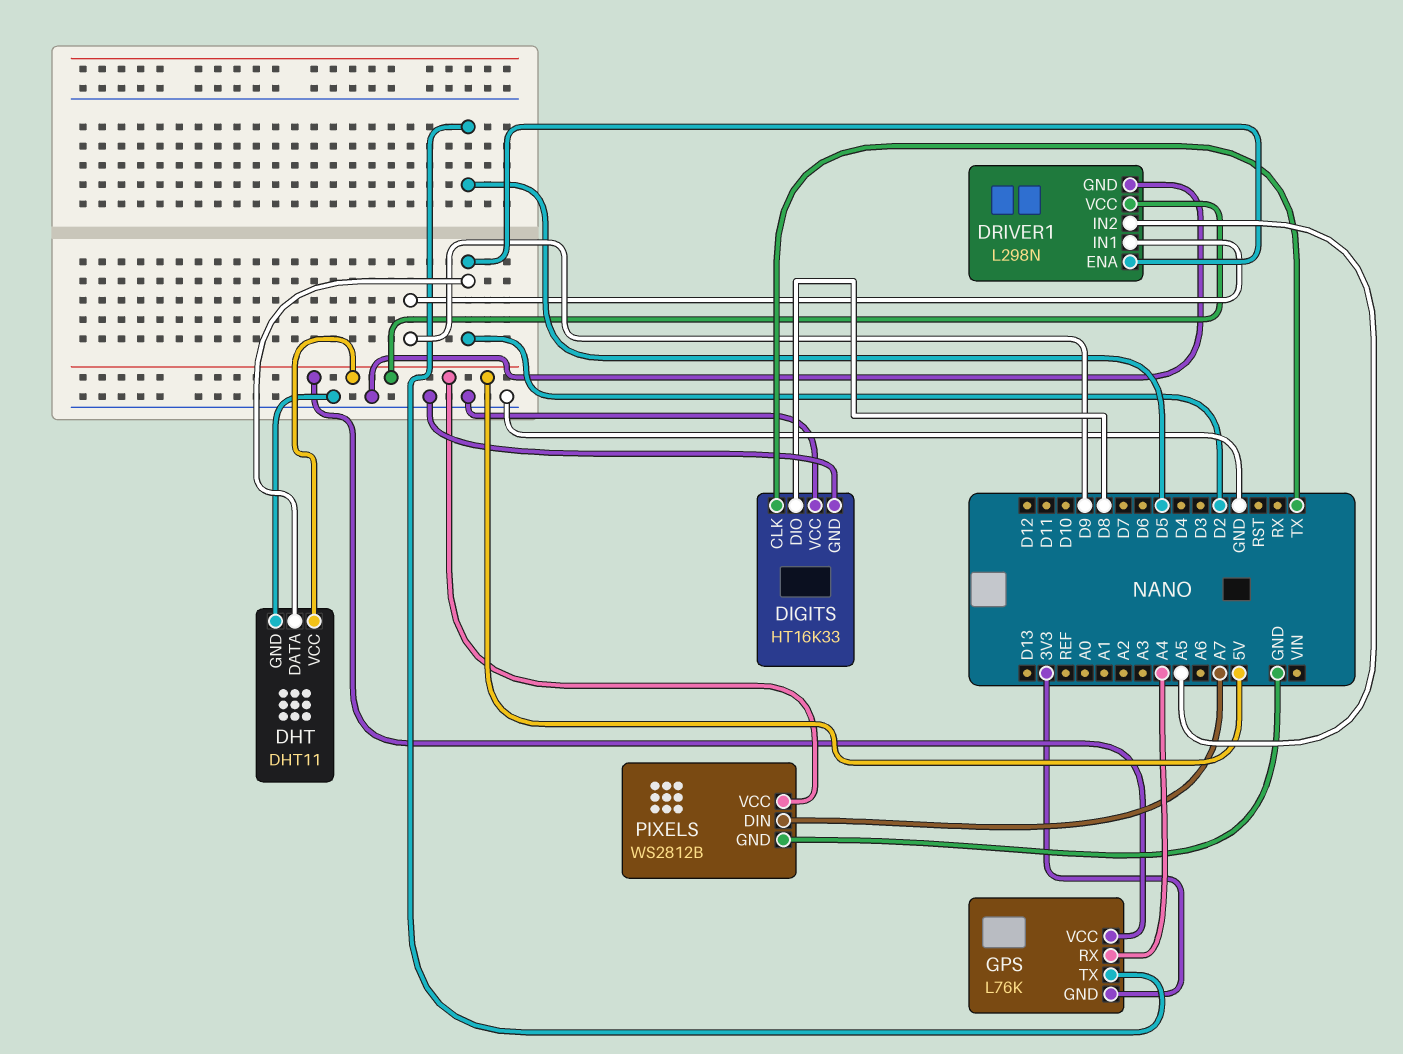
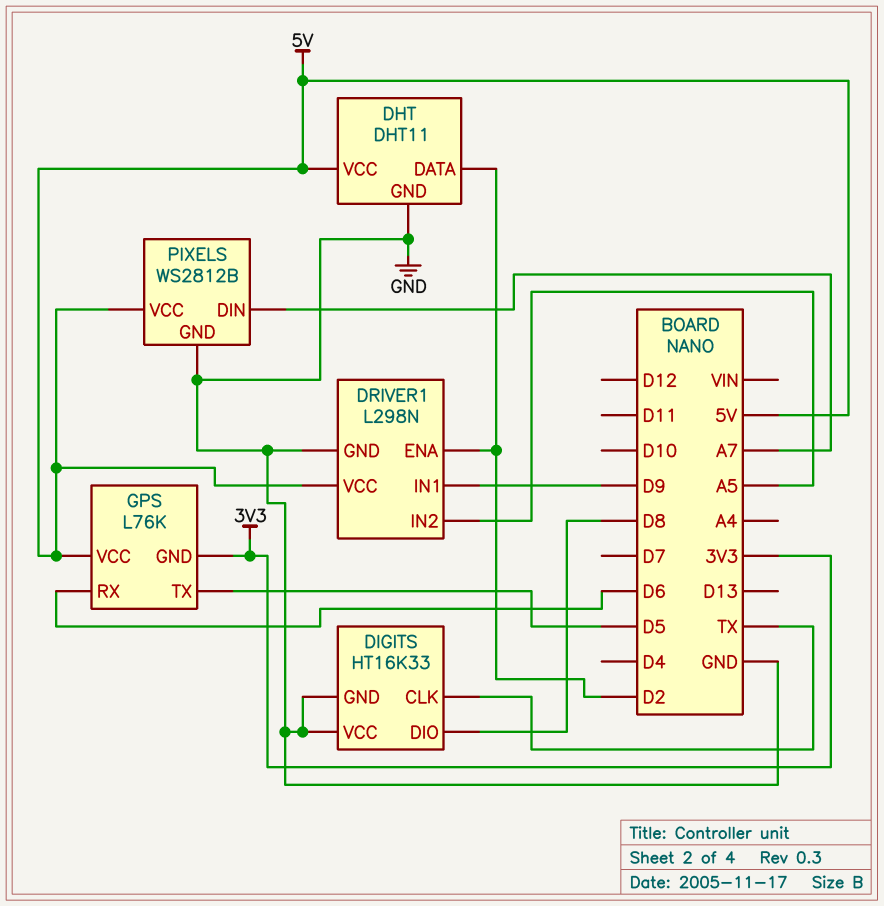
GPS pin RX: A4 -> D6

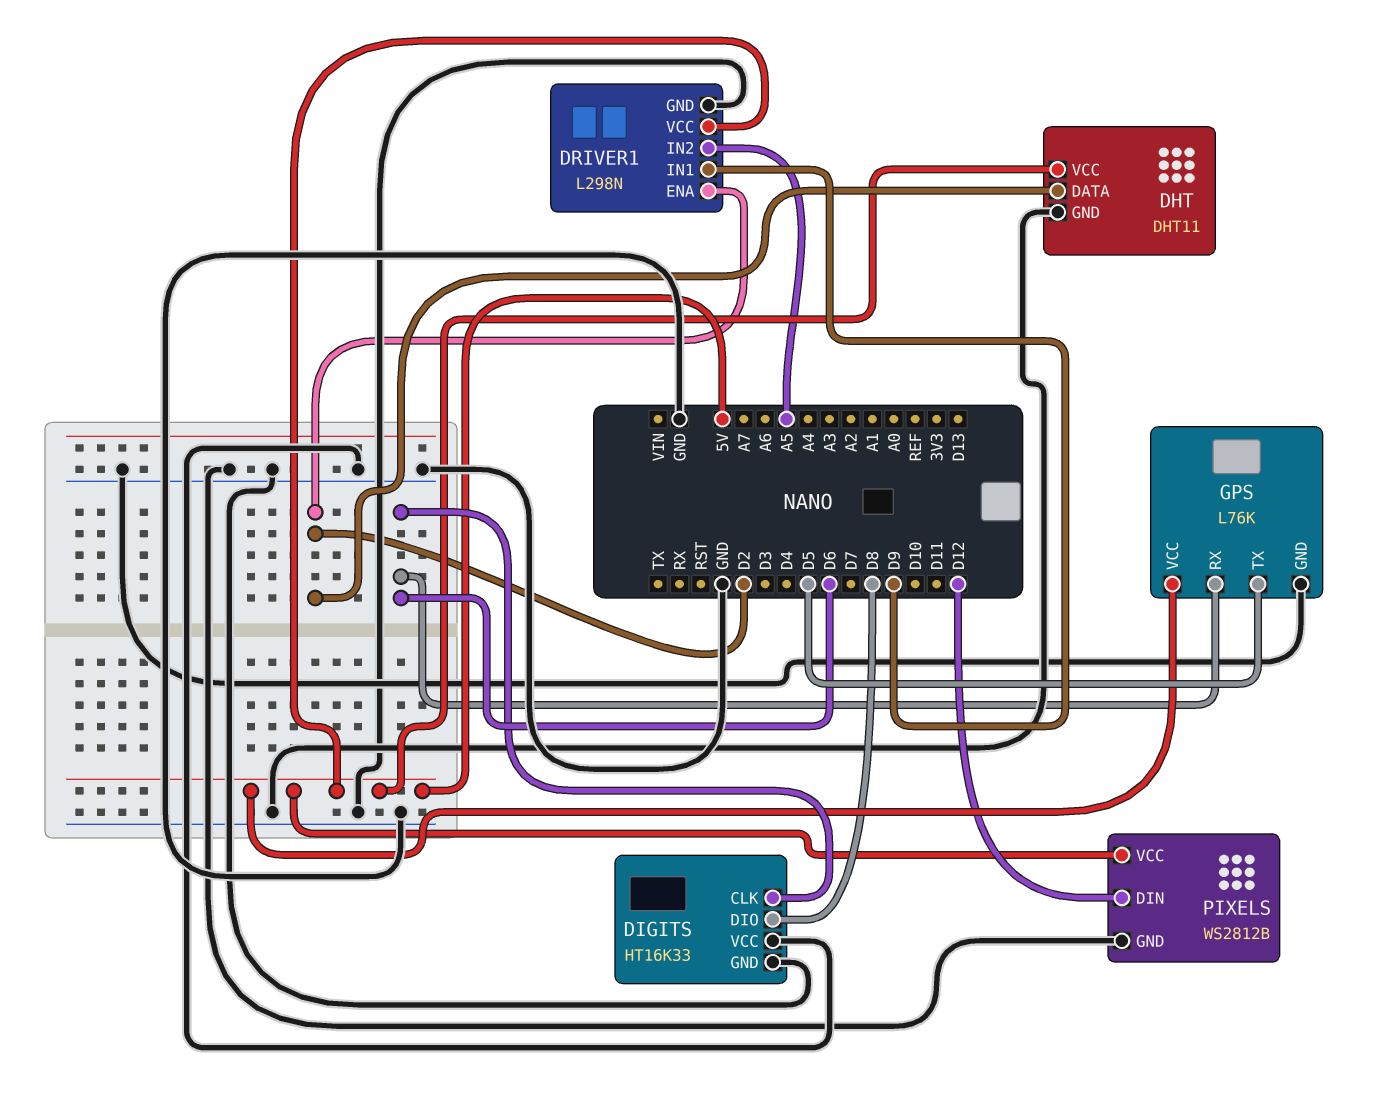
DIGITS pin CLK: TX -> D6
GPS pin GND: 3V3 -> GND
PIXELS pin DIN: A7 -> D12

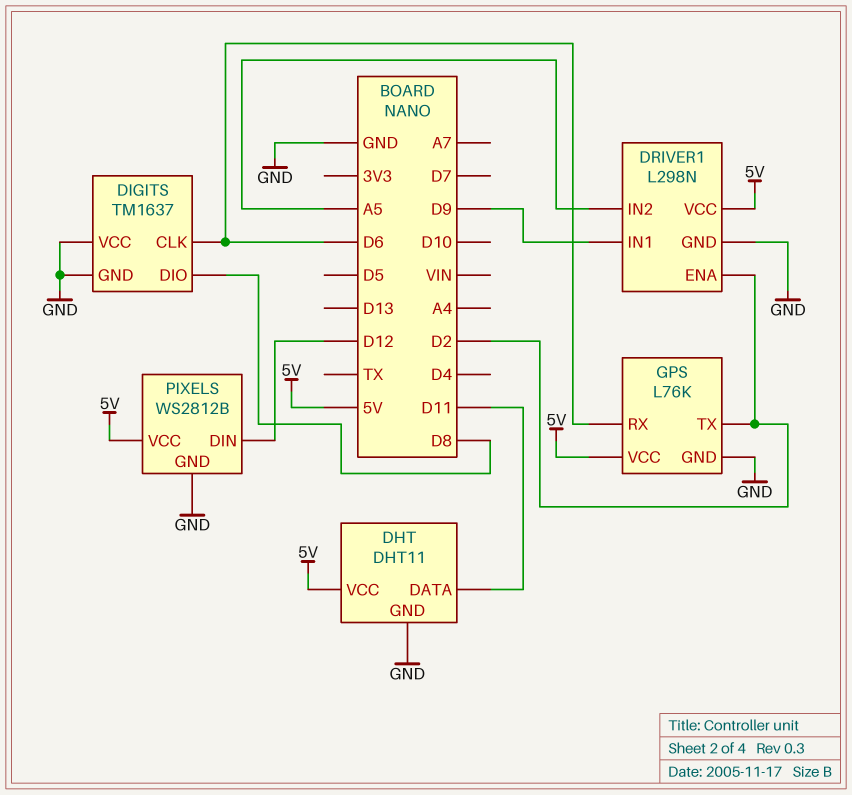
DHT pin DATA: D2 -> D11
DIGITS: HT16K33 -> TM1637
GPS pin TX: D5 -> D2

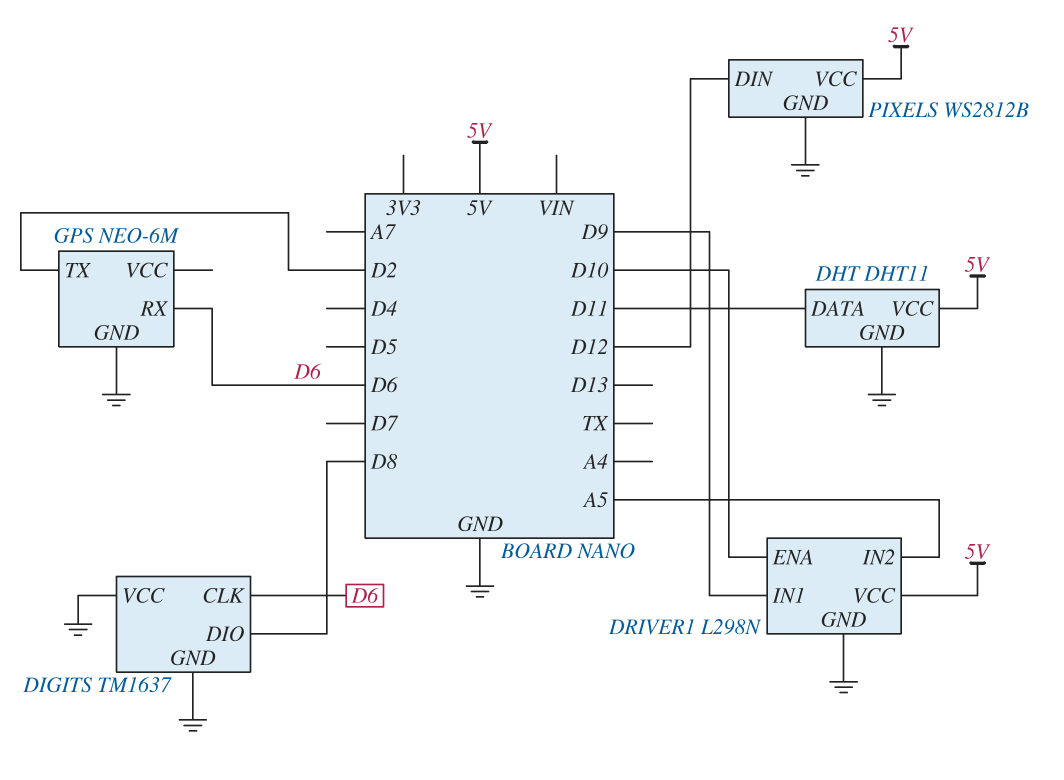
DRIVER1 pin ENA: D2 -> D10
GPS: L76K -> NEO-6M
GPS pin VCC: 5V -> none

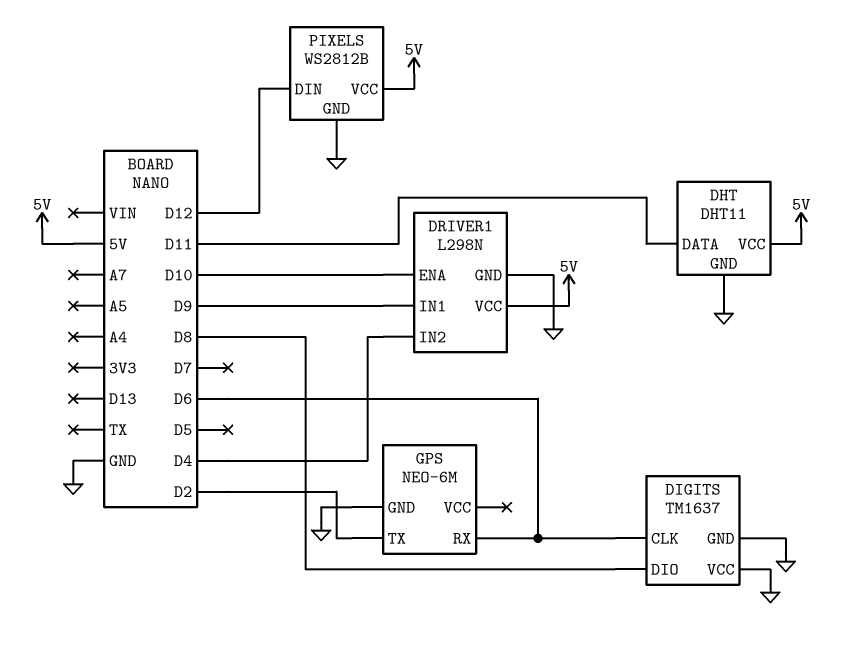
DRIVER1 pin IN2: A5 -> D4

